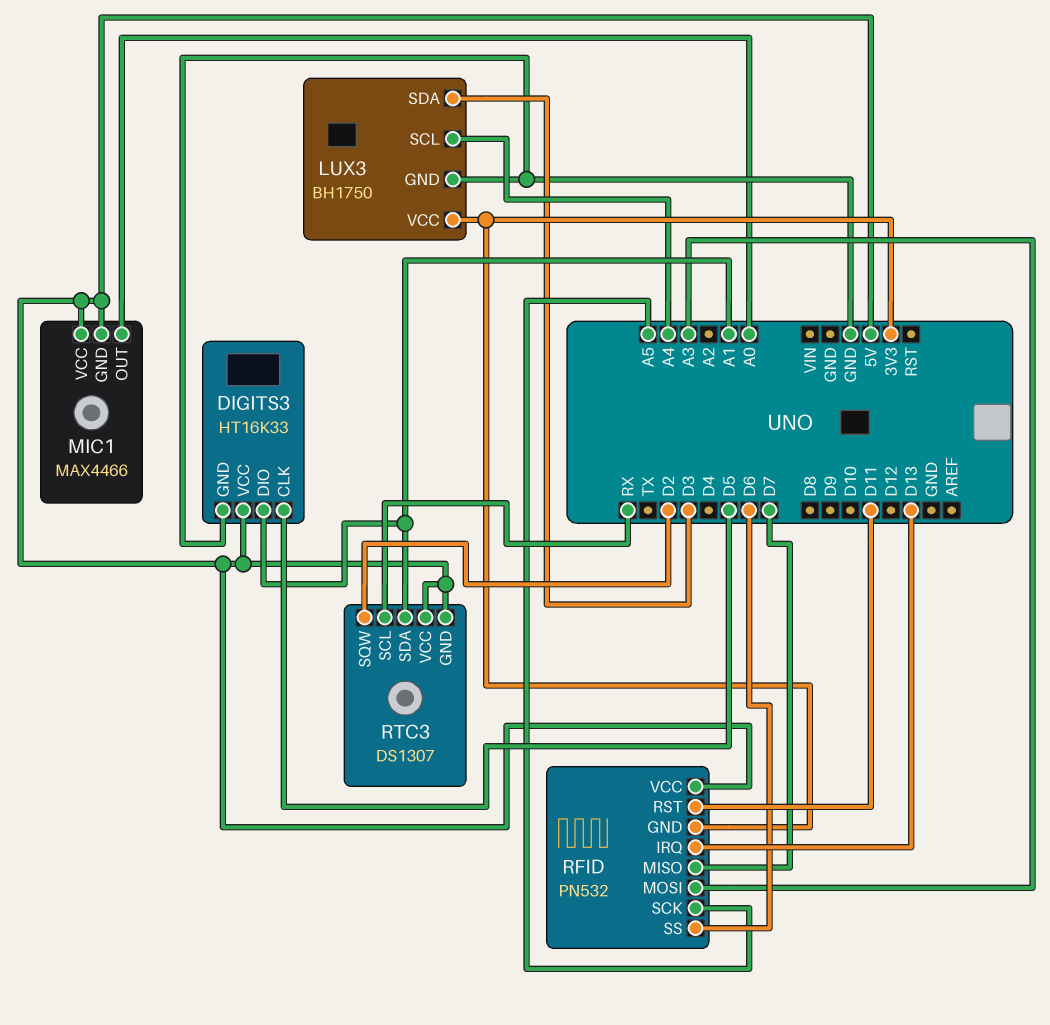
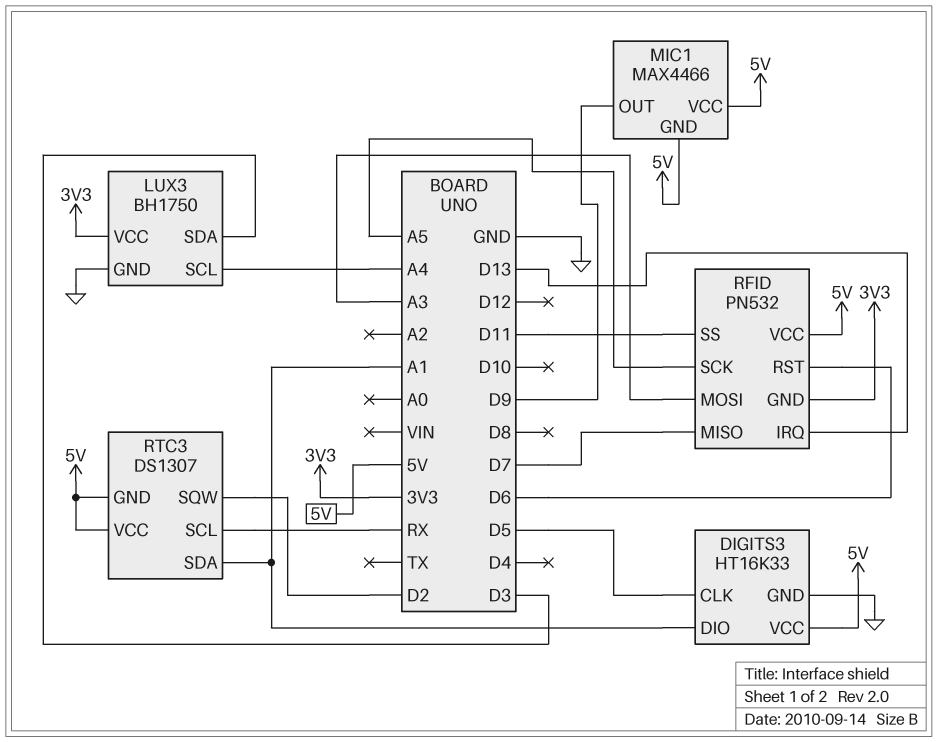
MIC1 pin OUT: A0 -> D9
RFID pin RST: D11 -> D6
RFID pin SS: D6 -> D11

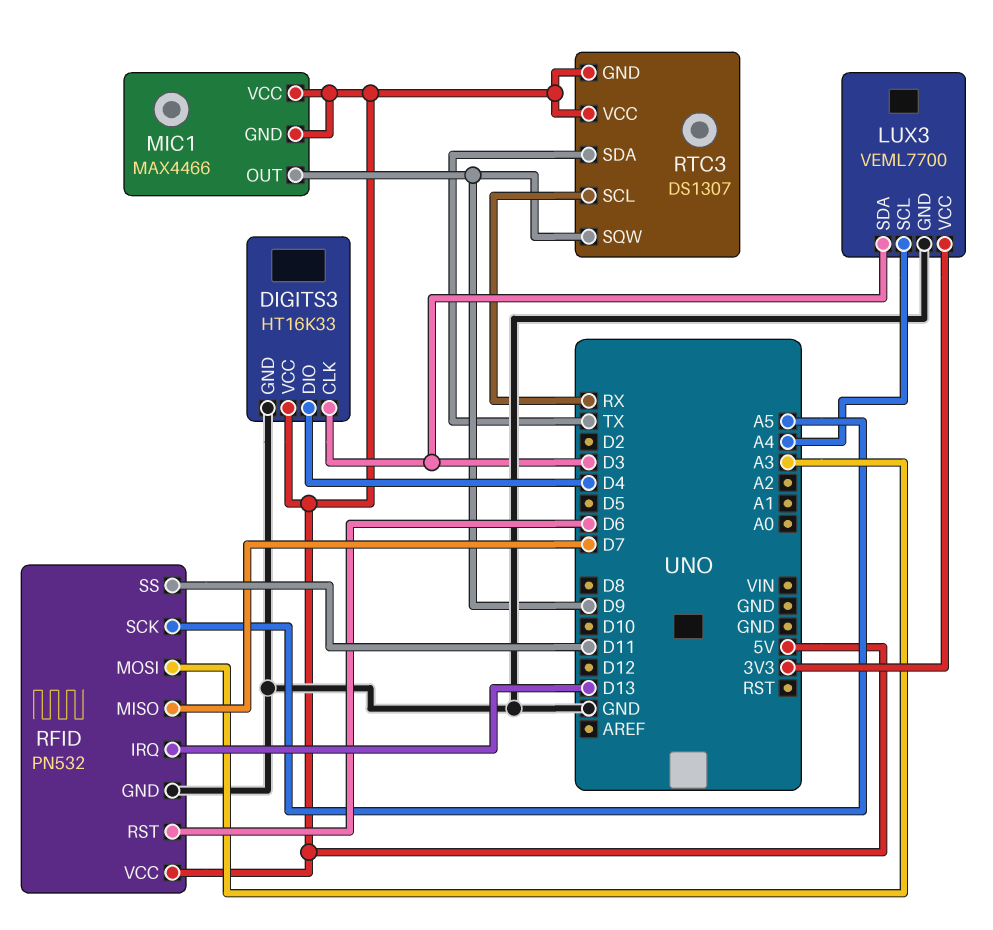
DIGITS3 pin CLK: D5 -> D3
DIGITS3 pin DIO: A1 -> D4
LUX3: BH1750 -> VEML7700
RFID pin GND: 3V3 -> GND
RTC3 pin SDA: A1 -> TX
RTC3 pin SQW: D2 -> D9

